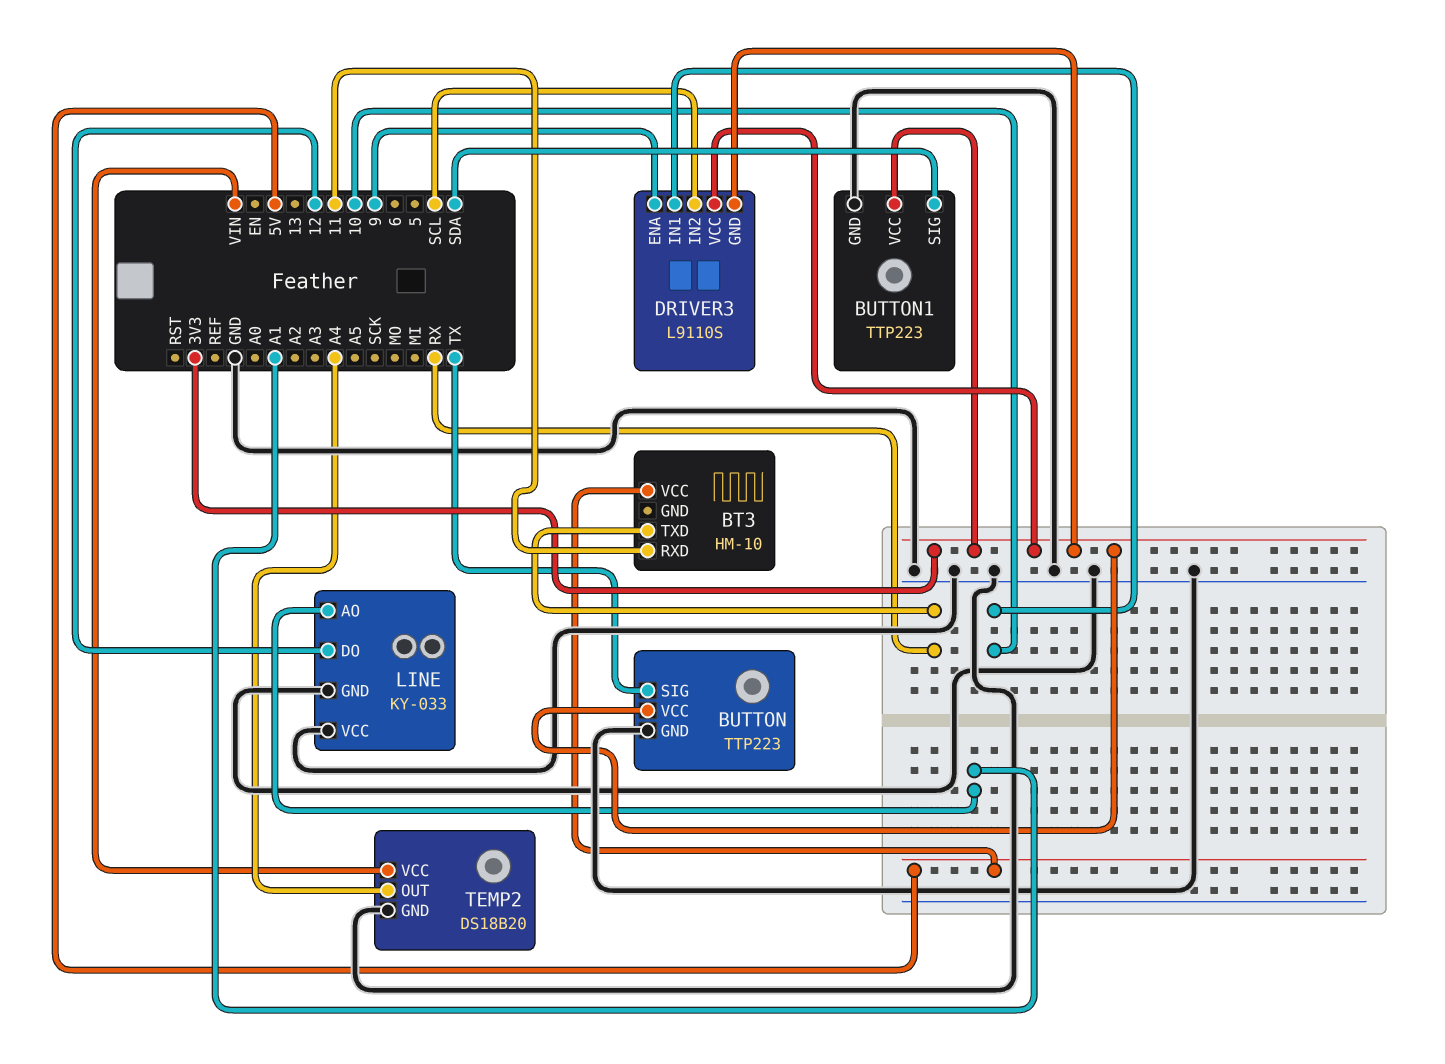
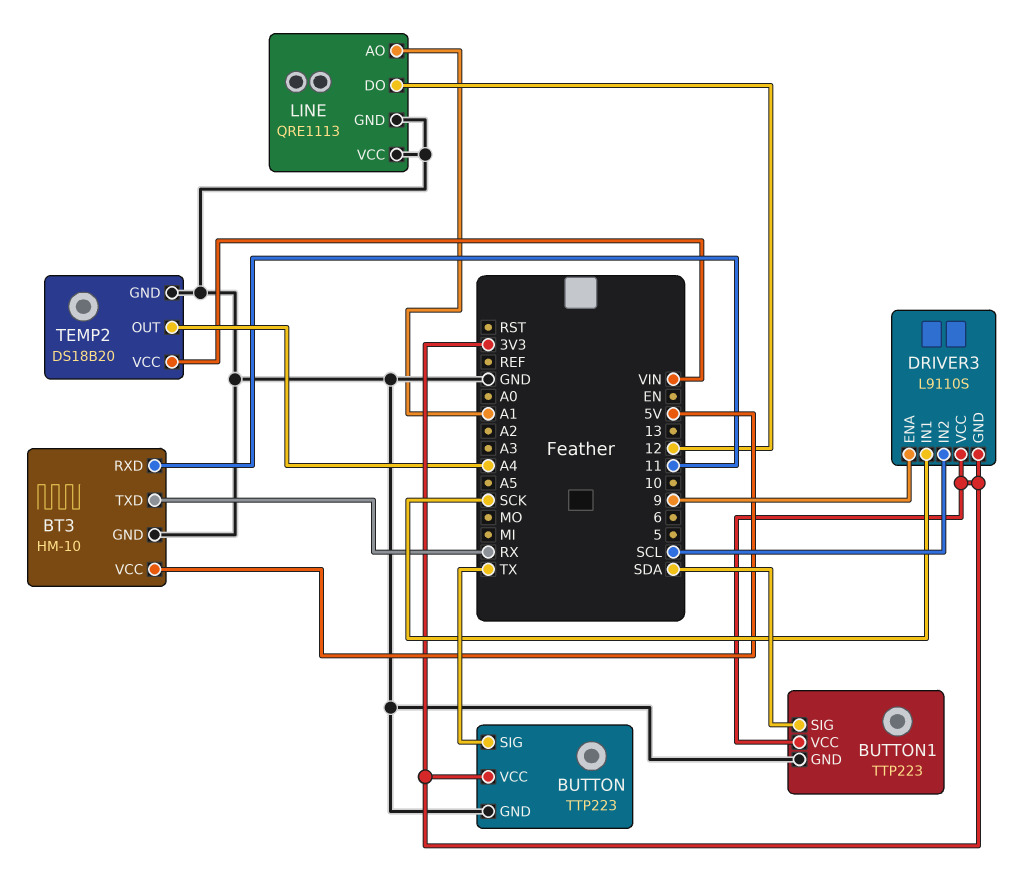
BT3 pin GND: none -> GND
DRIVER3 pin IN1: 10 -> SCK
LINE: KY-033 -> QRE1113

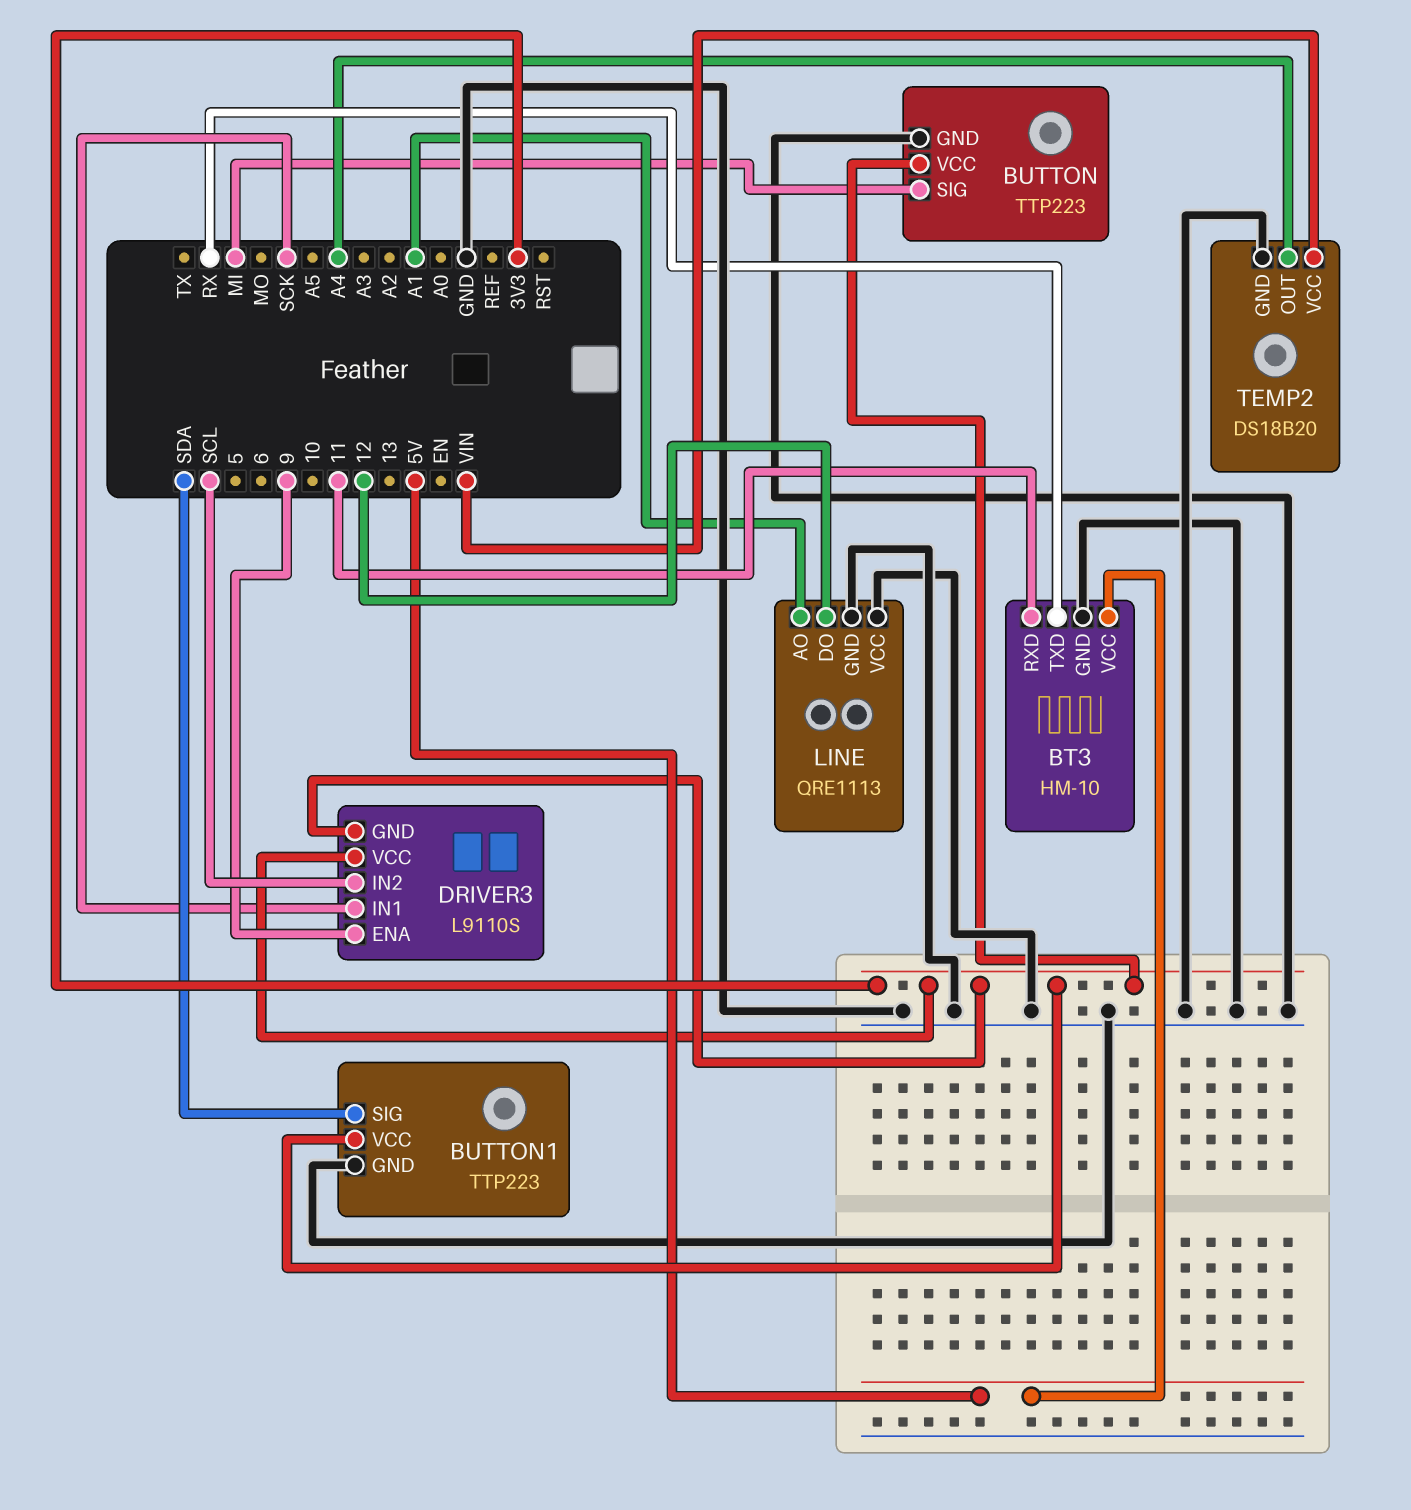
BUTTON pin SIG: TX -> MI

